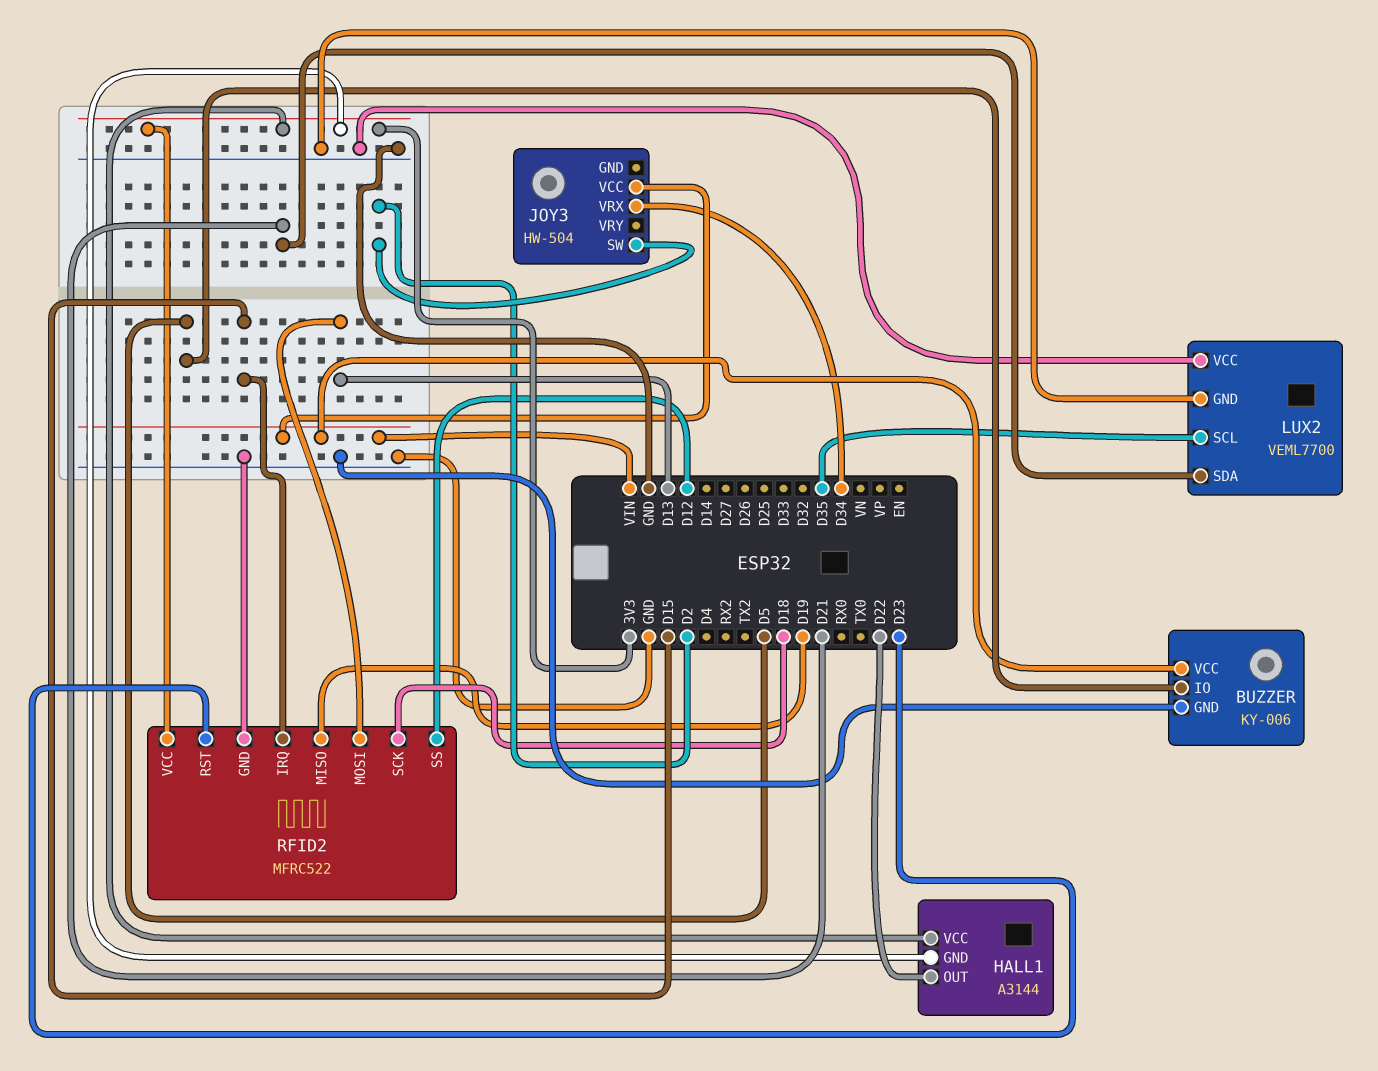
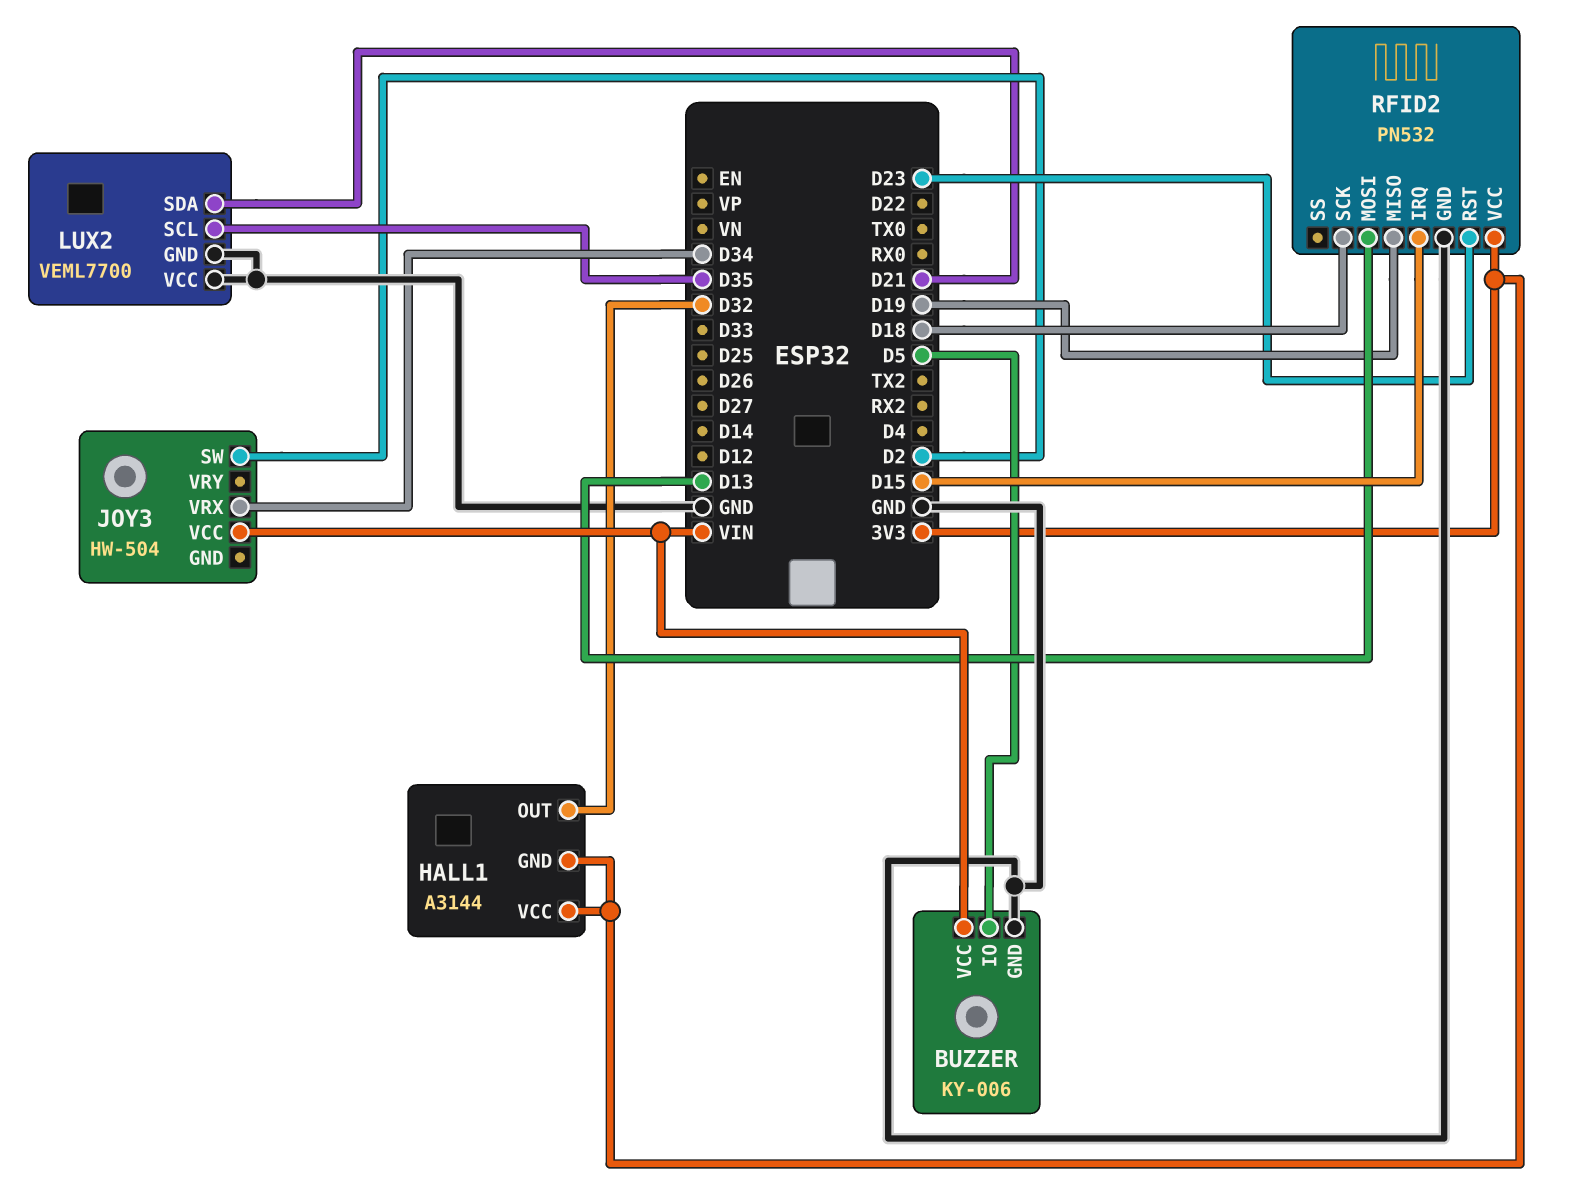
HALL1 pin OUT: D22 -> D32
RFID2: MFRC522 -> PN532
RFID2 pin SS: D12 -> none

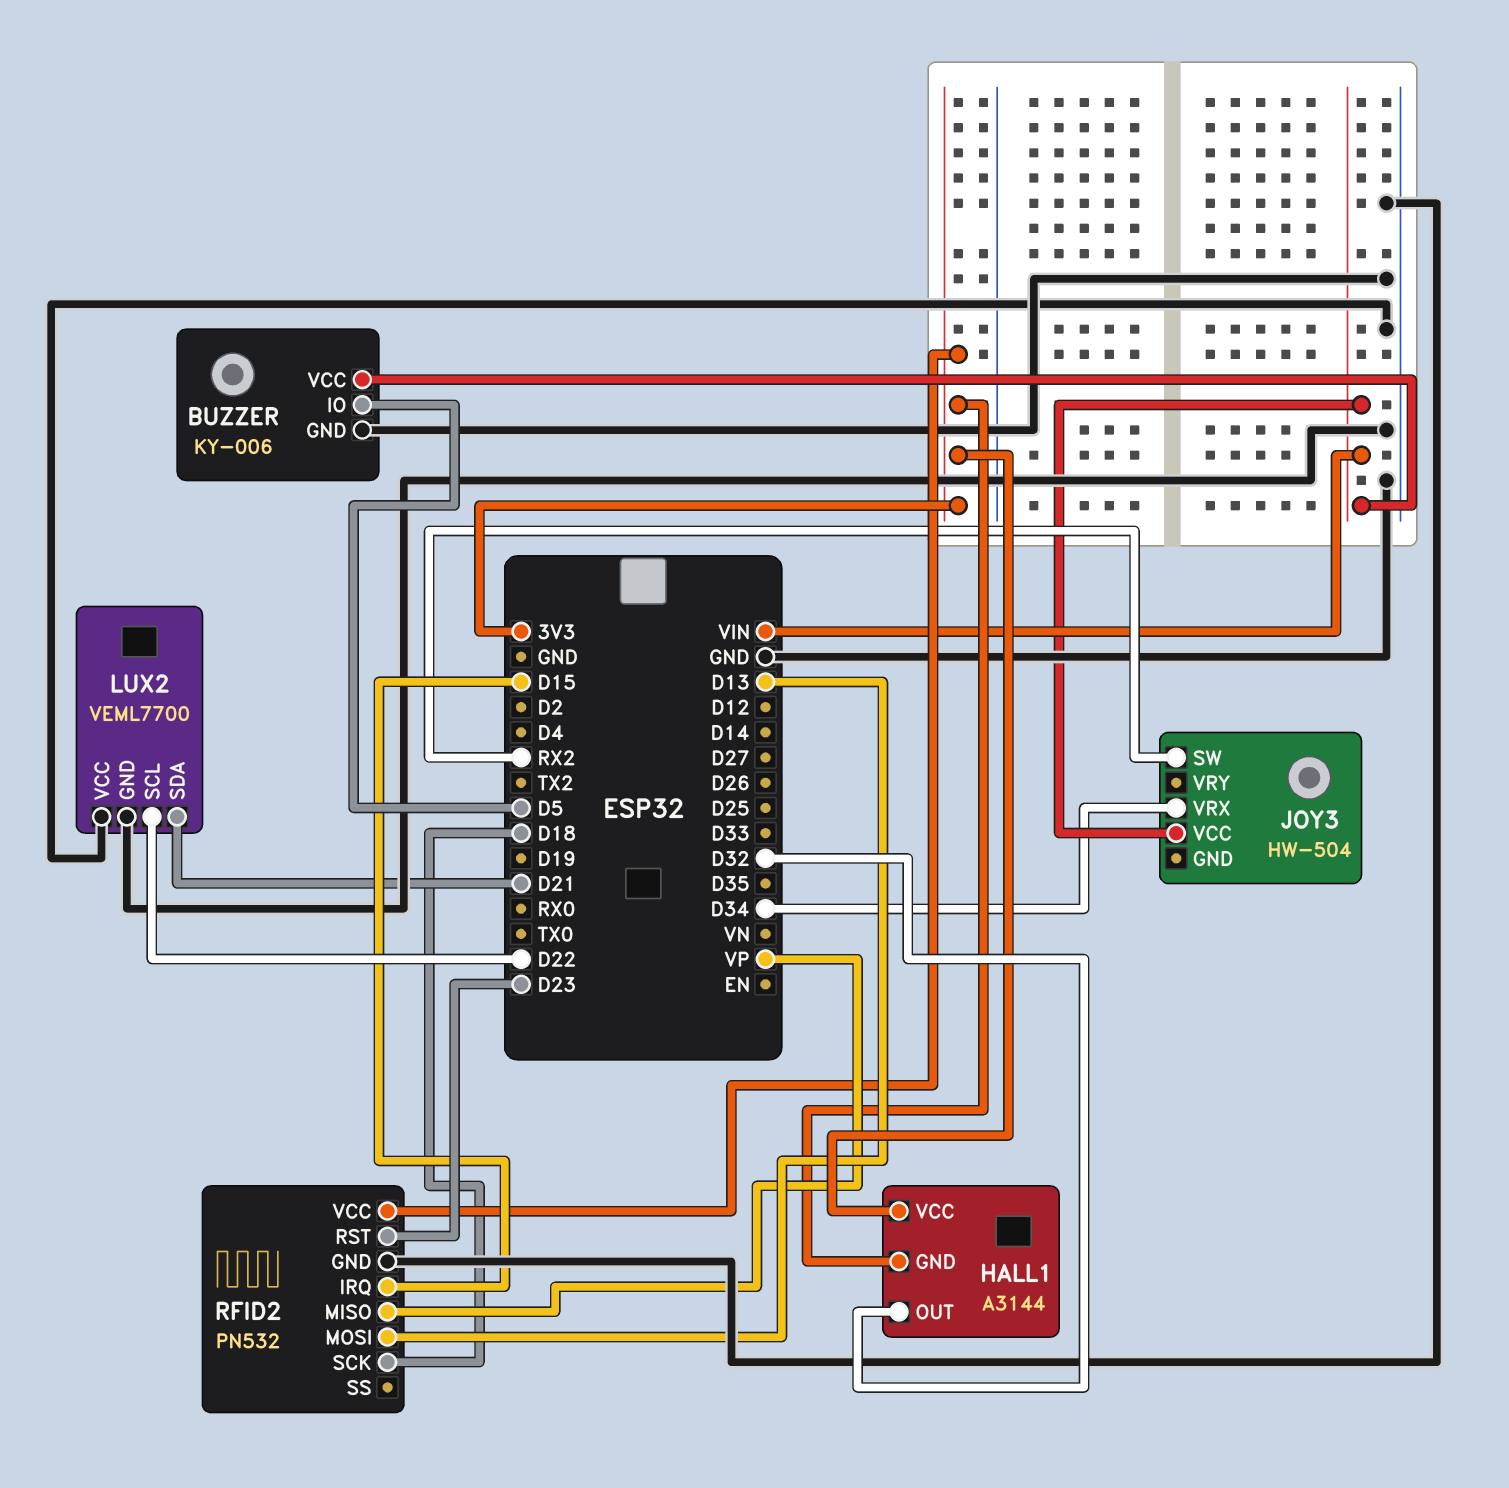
JOY3 pin SW: D2 -> RX2
LUX2 pin SCL: D35 -> D22
RFID2 pin MISO: D19 -> VP

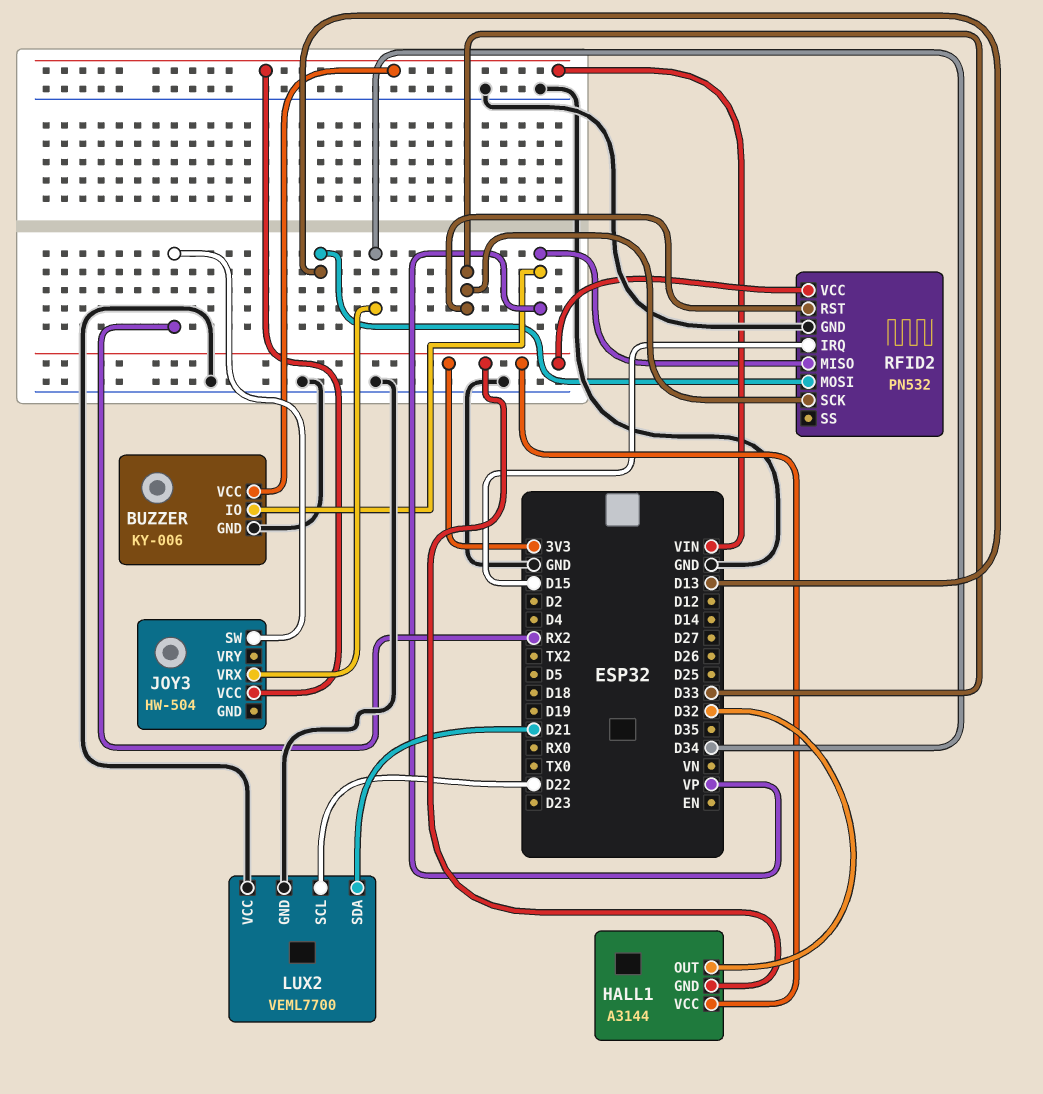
BUZZER pin IO: D5 -> VP
RFID2 pin RST: D23 -> D33
RFID2 pin SCK: D18 -> D33

